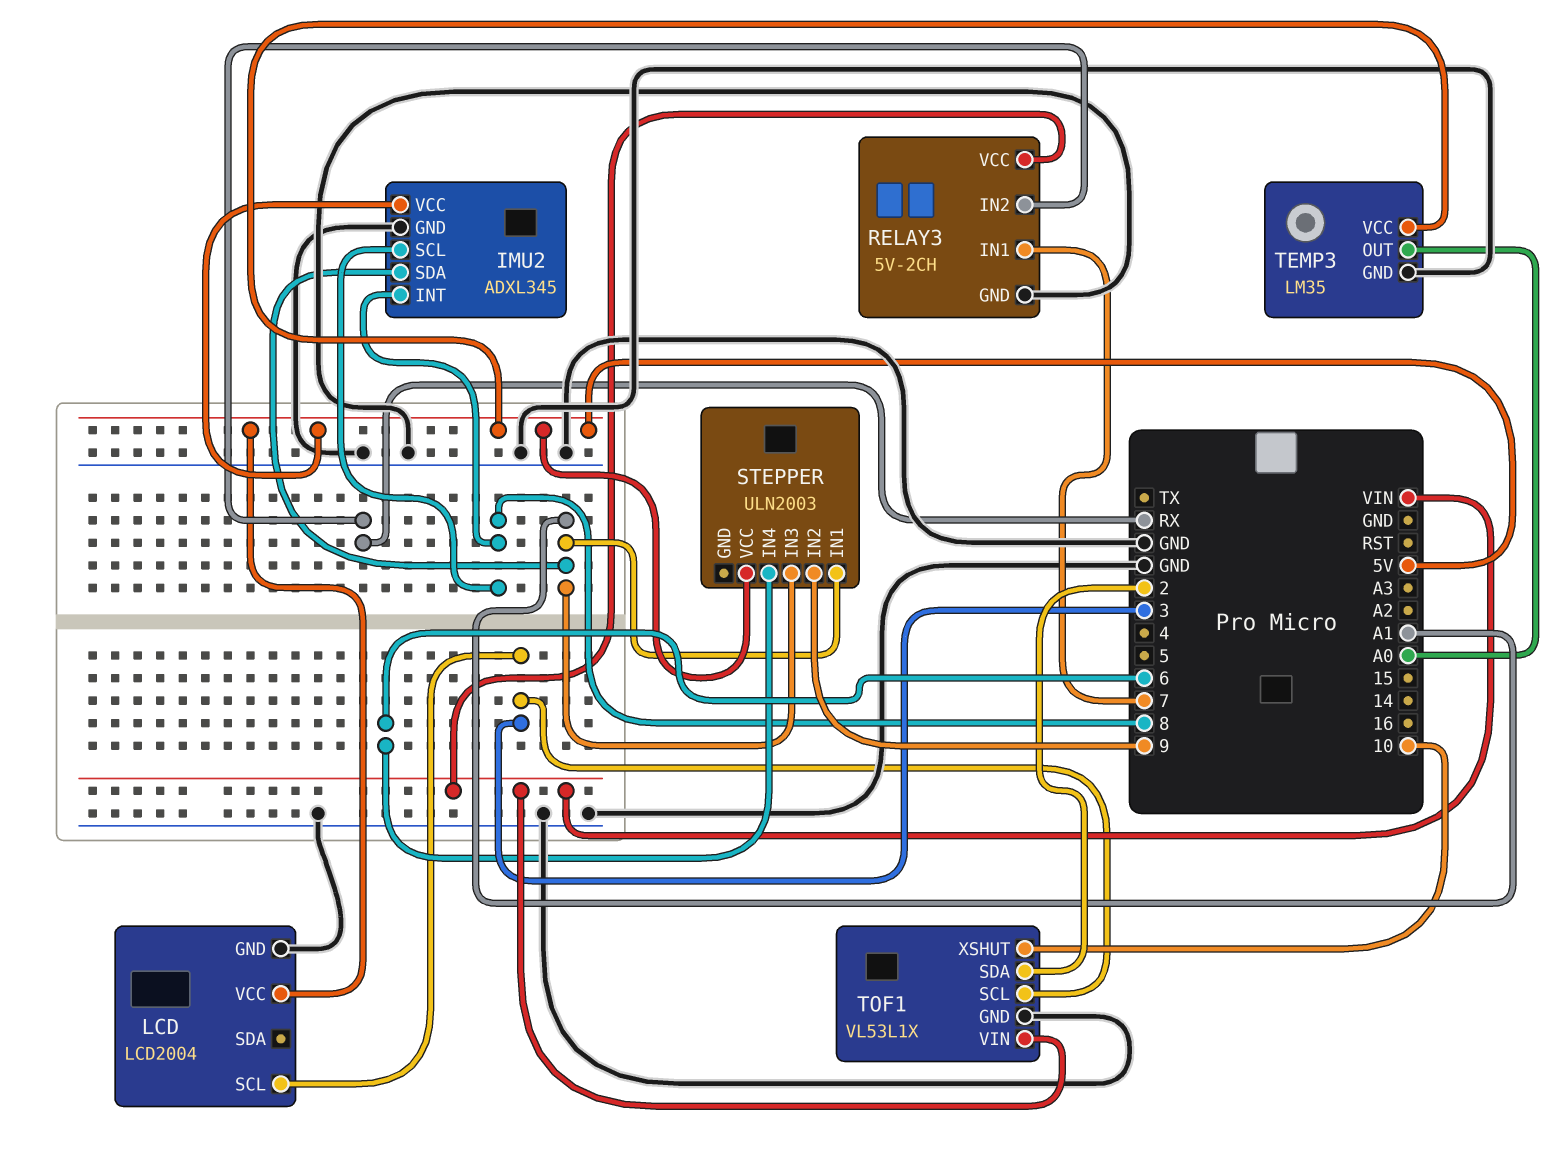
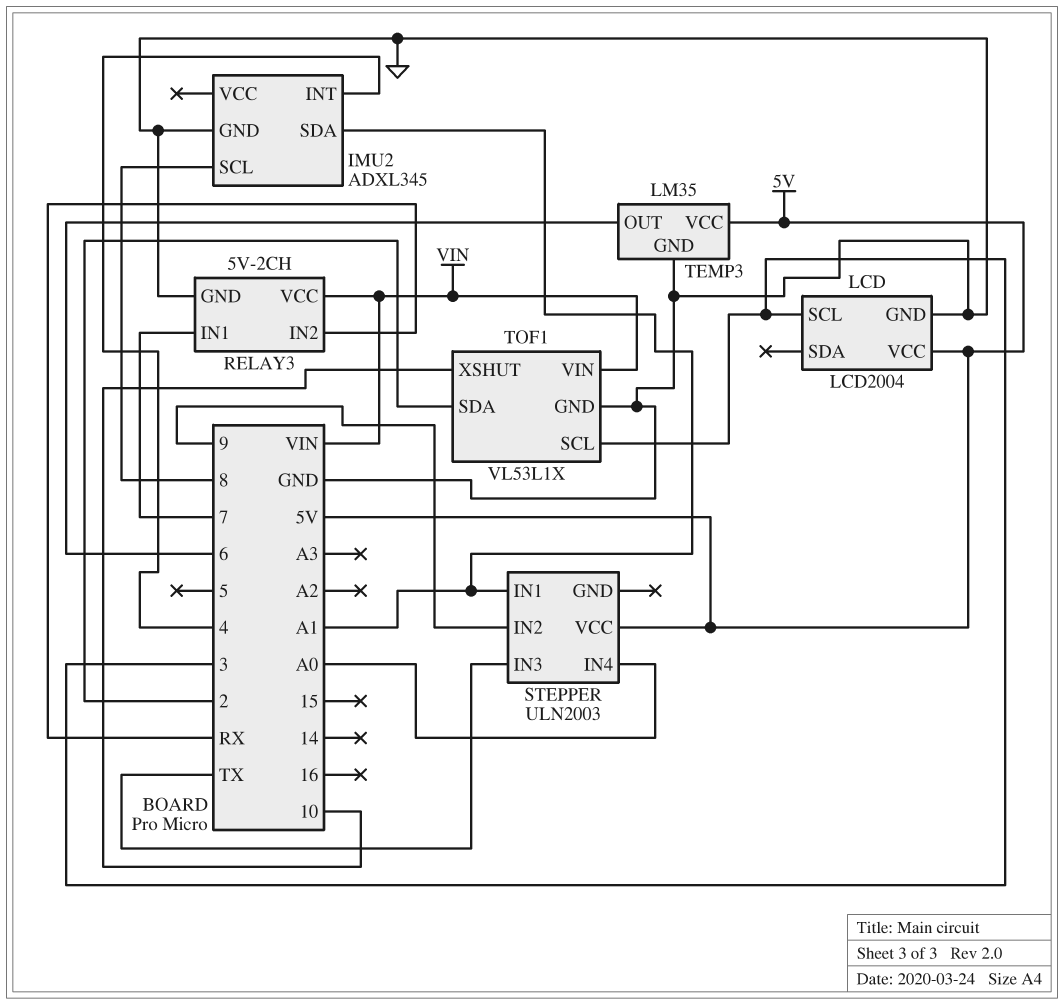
IMU2 pin INT: 8 -> 4
IMU2 pin VCC: 5V -> none
STEPPER pin IN3: A1 -> TX
STEPPER pin IN4: 6 -> A0
TEMP3 pin OUT: A0 -> 6

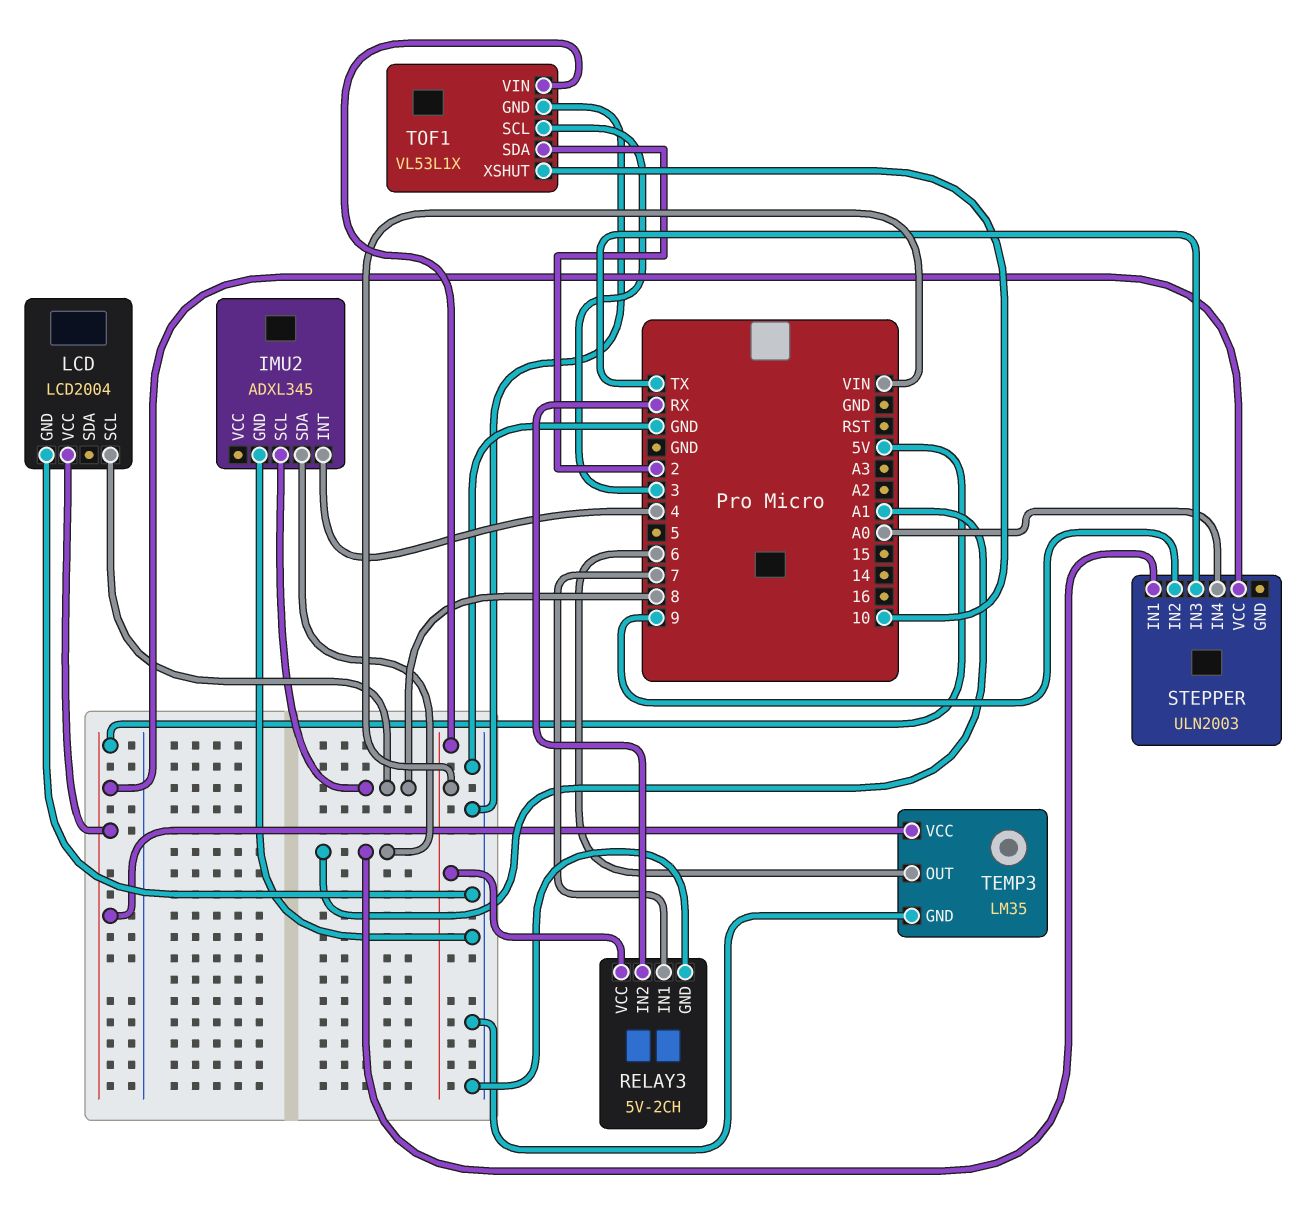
LCD pin SCL: 3 -> 8

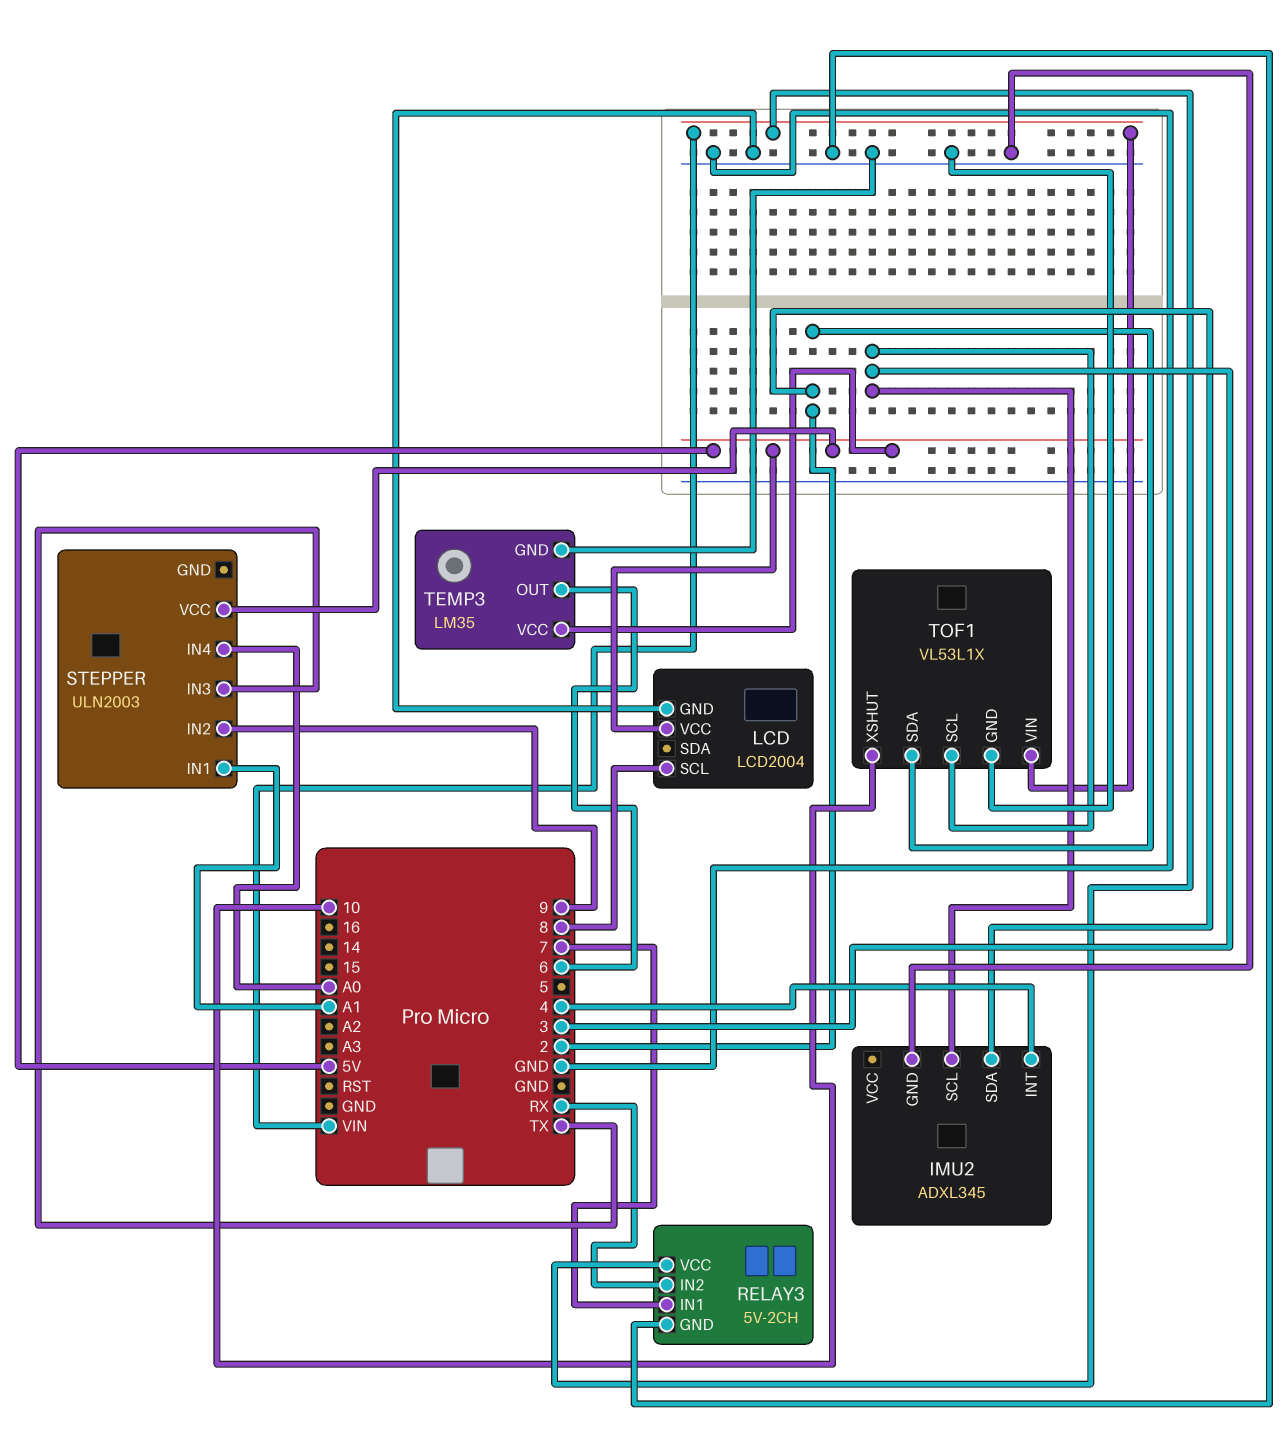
IMU2 pin SCL: 8 -> 3
IMU2 pin SDA: A1 -> 2

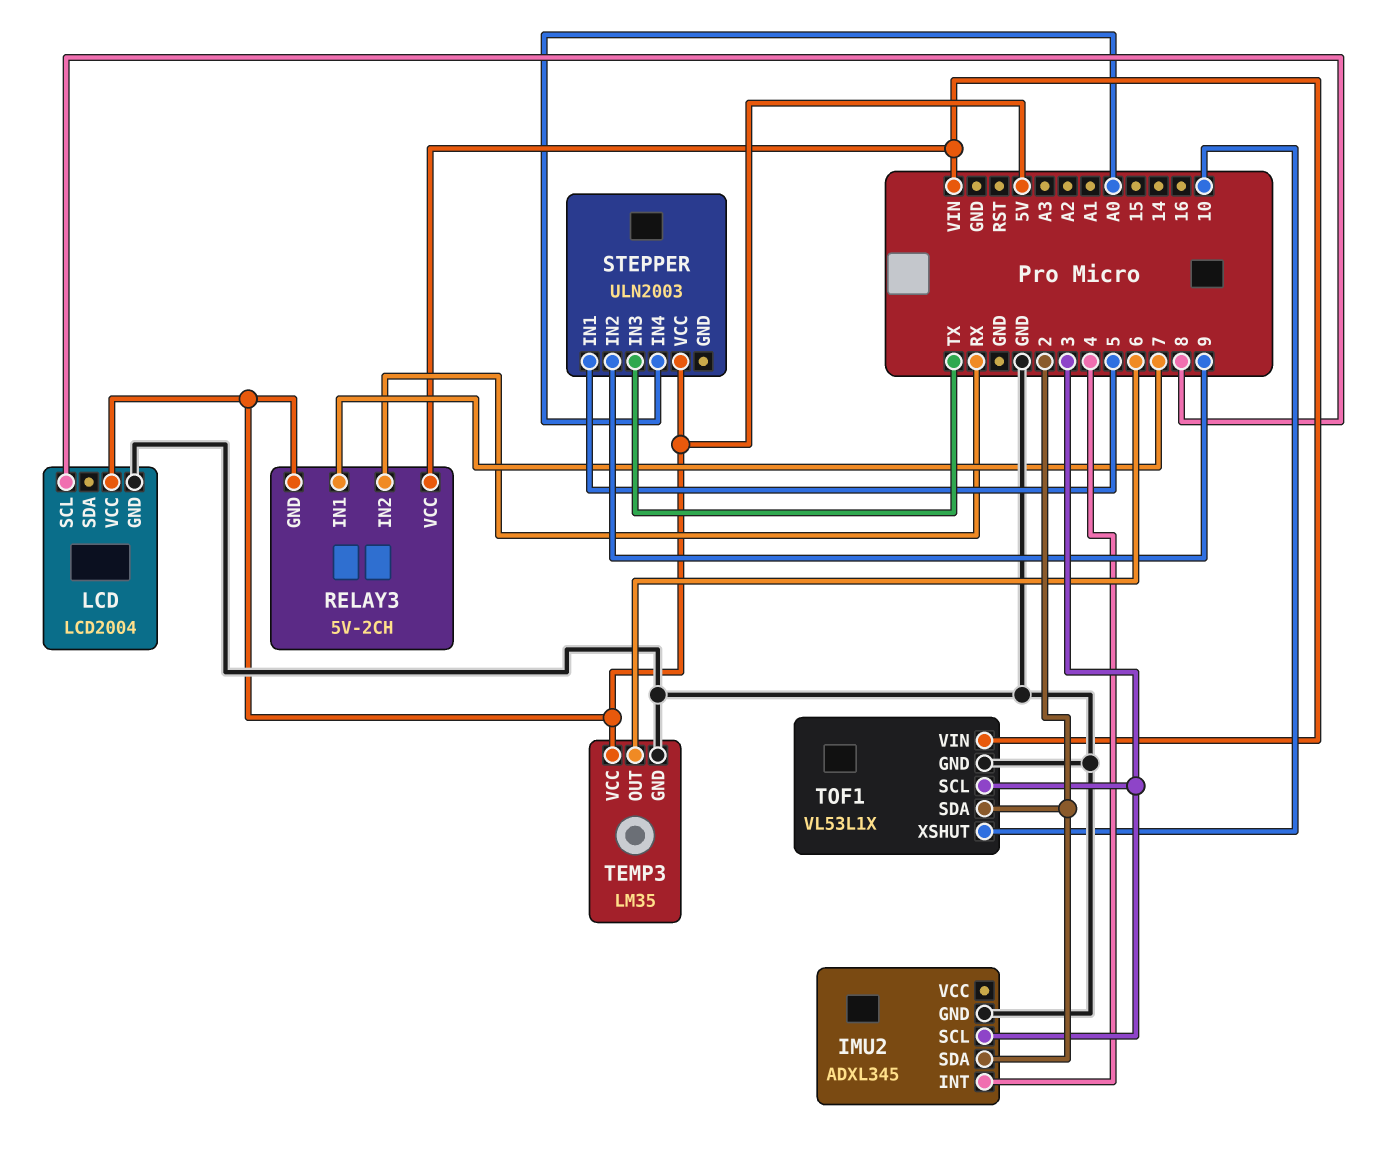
RELAY3 pin GND: GND -> 5V
STEPPER pin IN1: A1 -> 5

